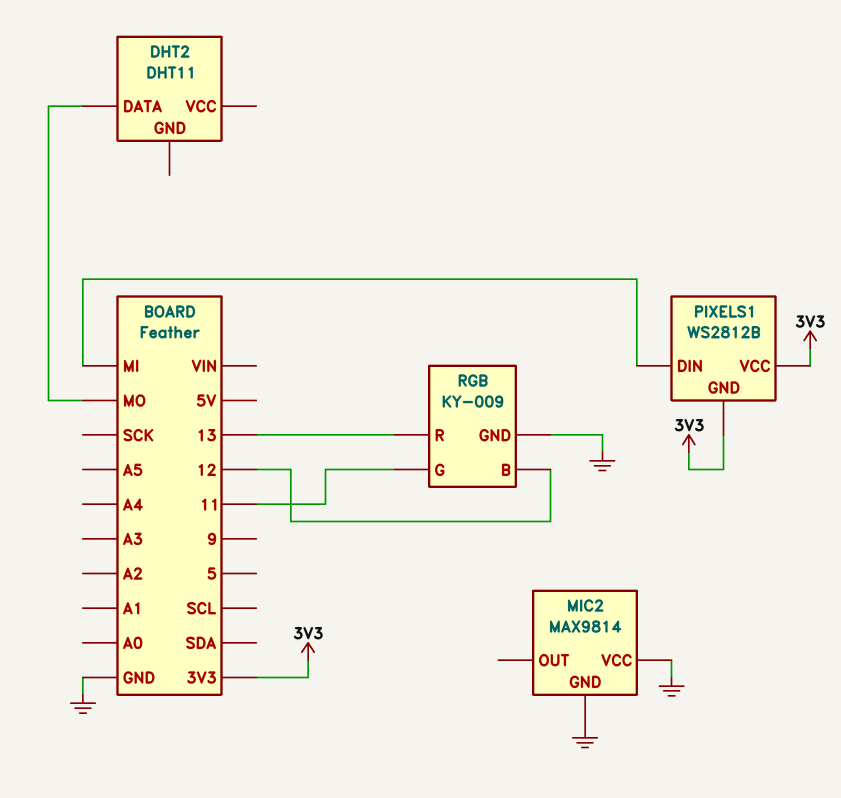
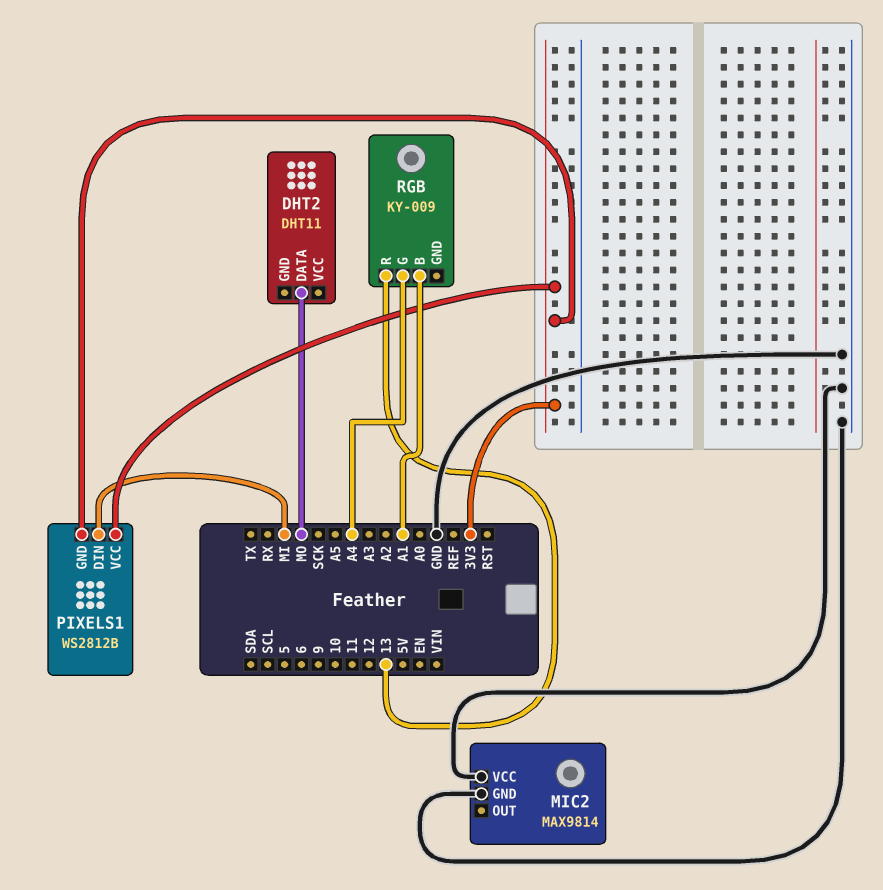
RGB pin B: 12 -> A1
RGB pin G: 11 -> A4
RGB pin GND: GND -> none

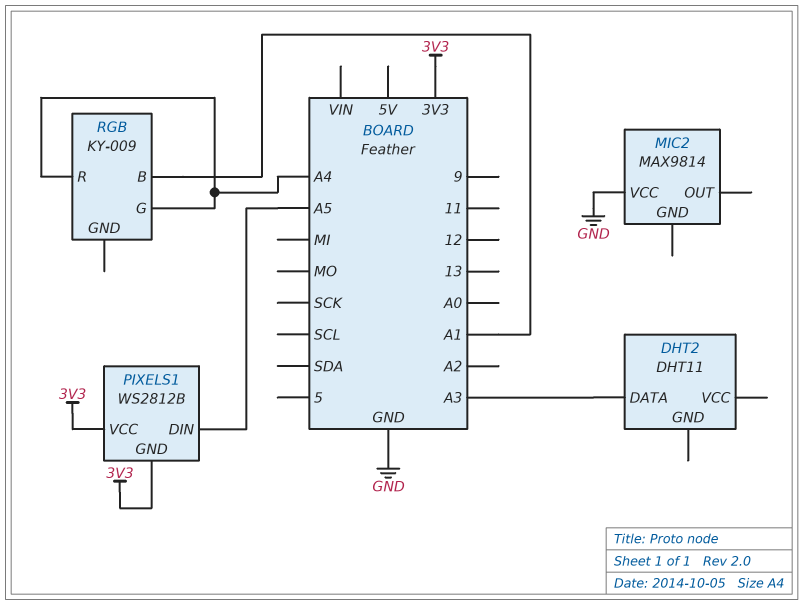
DHT2 pin DATA: MO -> A3
MIC2 pin GND: GND -> none
PIXELS1 pin DIN: MI -> A5
RGB pin R: 13 -> A4

